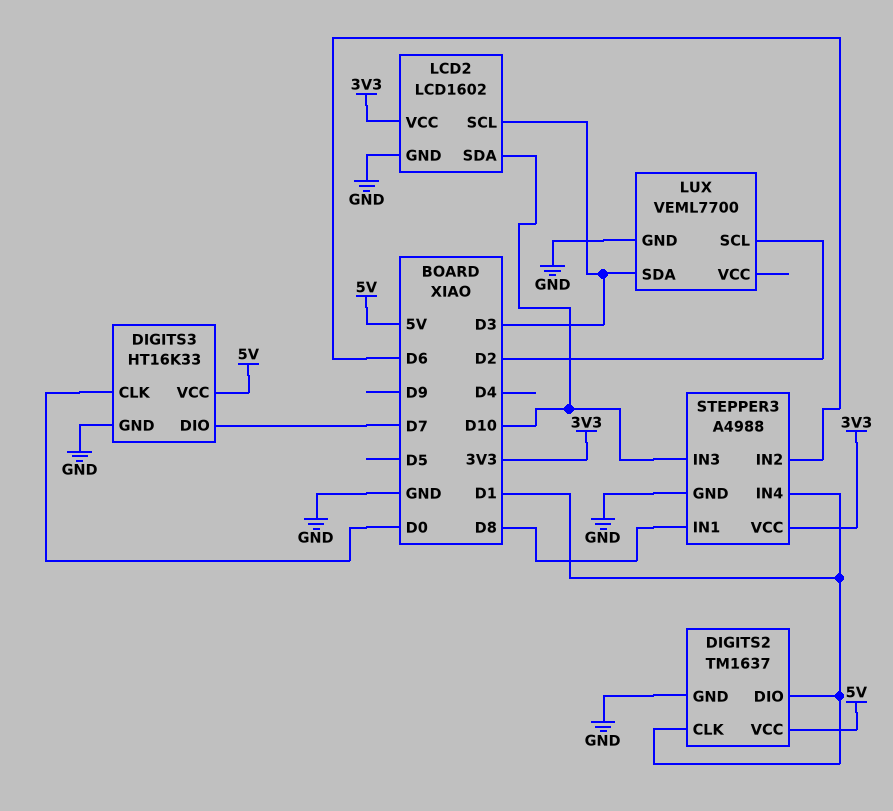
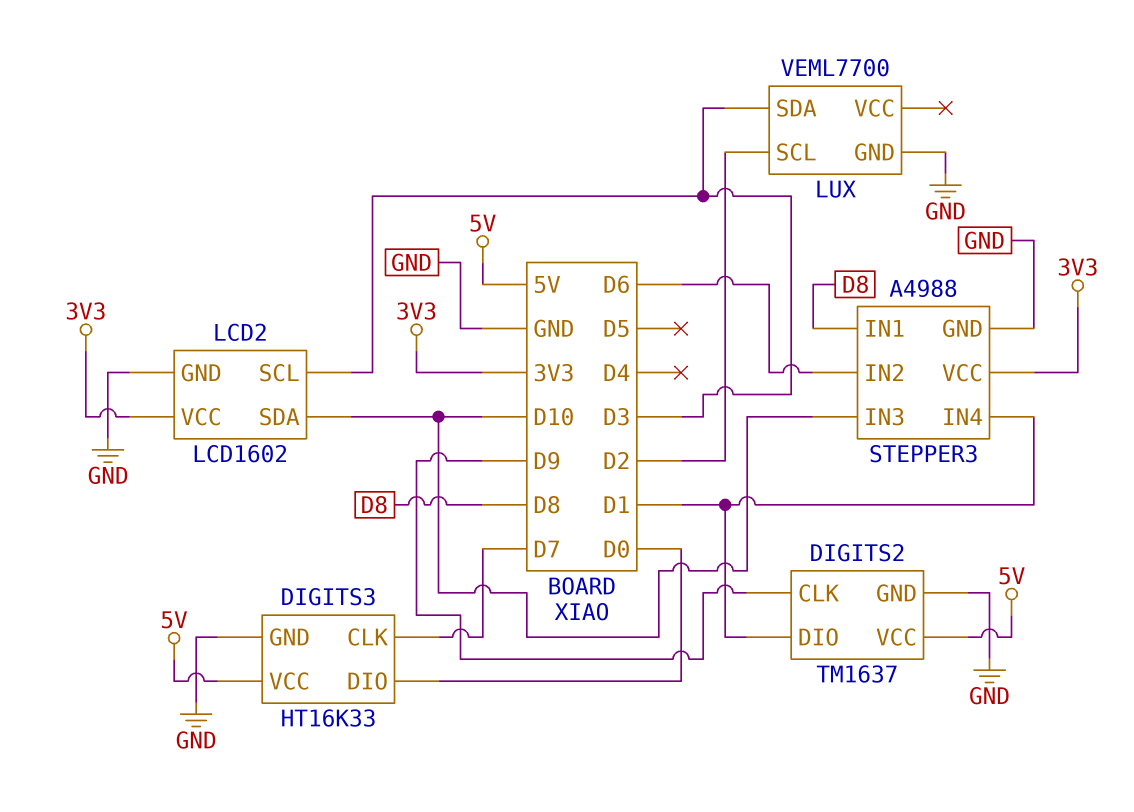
DIGITS2 pin CLK: D1 -> D9
DIGITS3 pin CLK: D0 -> D7
DIGITS3 pin DIO: D7 -> D0

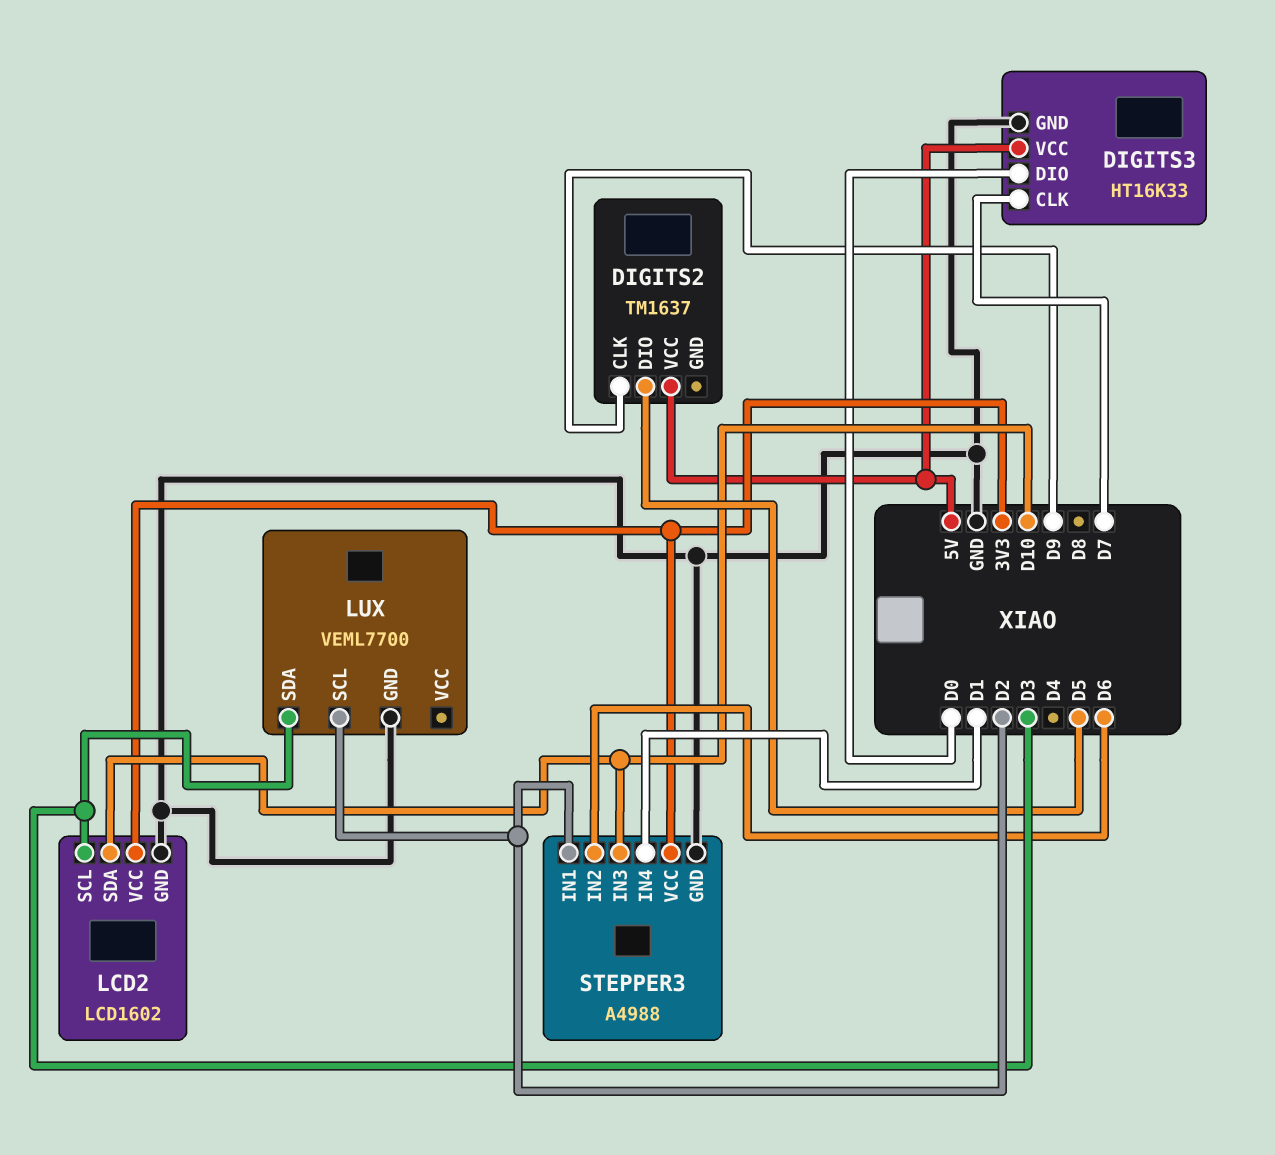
DIGITS2 pin DIO: D1 -> D5
DIGITS2 pin GND: GND -> none
STEPPER3 pin IN1: D8 -> D2

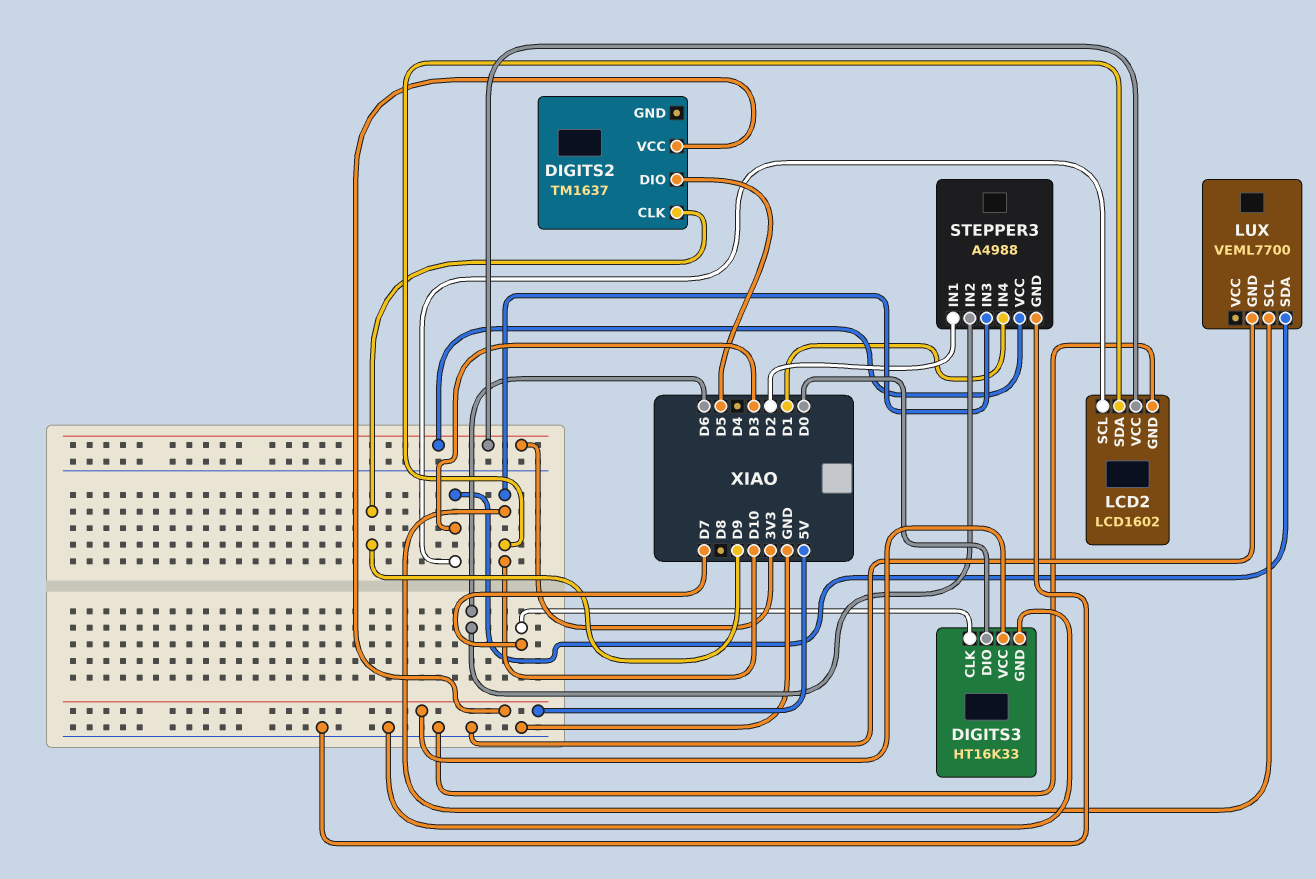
LUX pin SCL: D2 -> D10

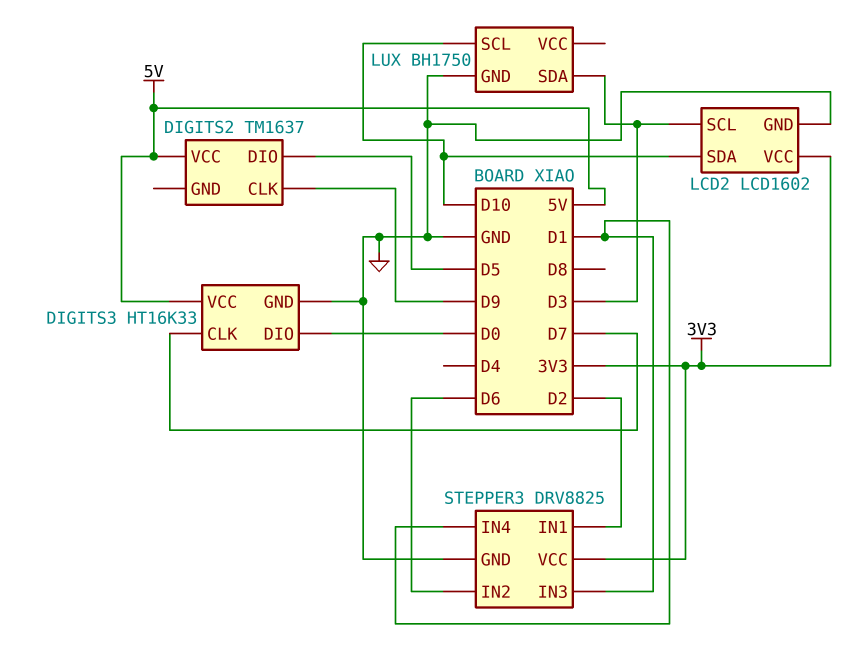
LUX: VEML7700 -> BH1750
STEPPER3: A4988 -> DRV8825
STEPPER3 pin IN3: D10 -> D1

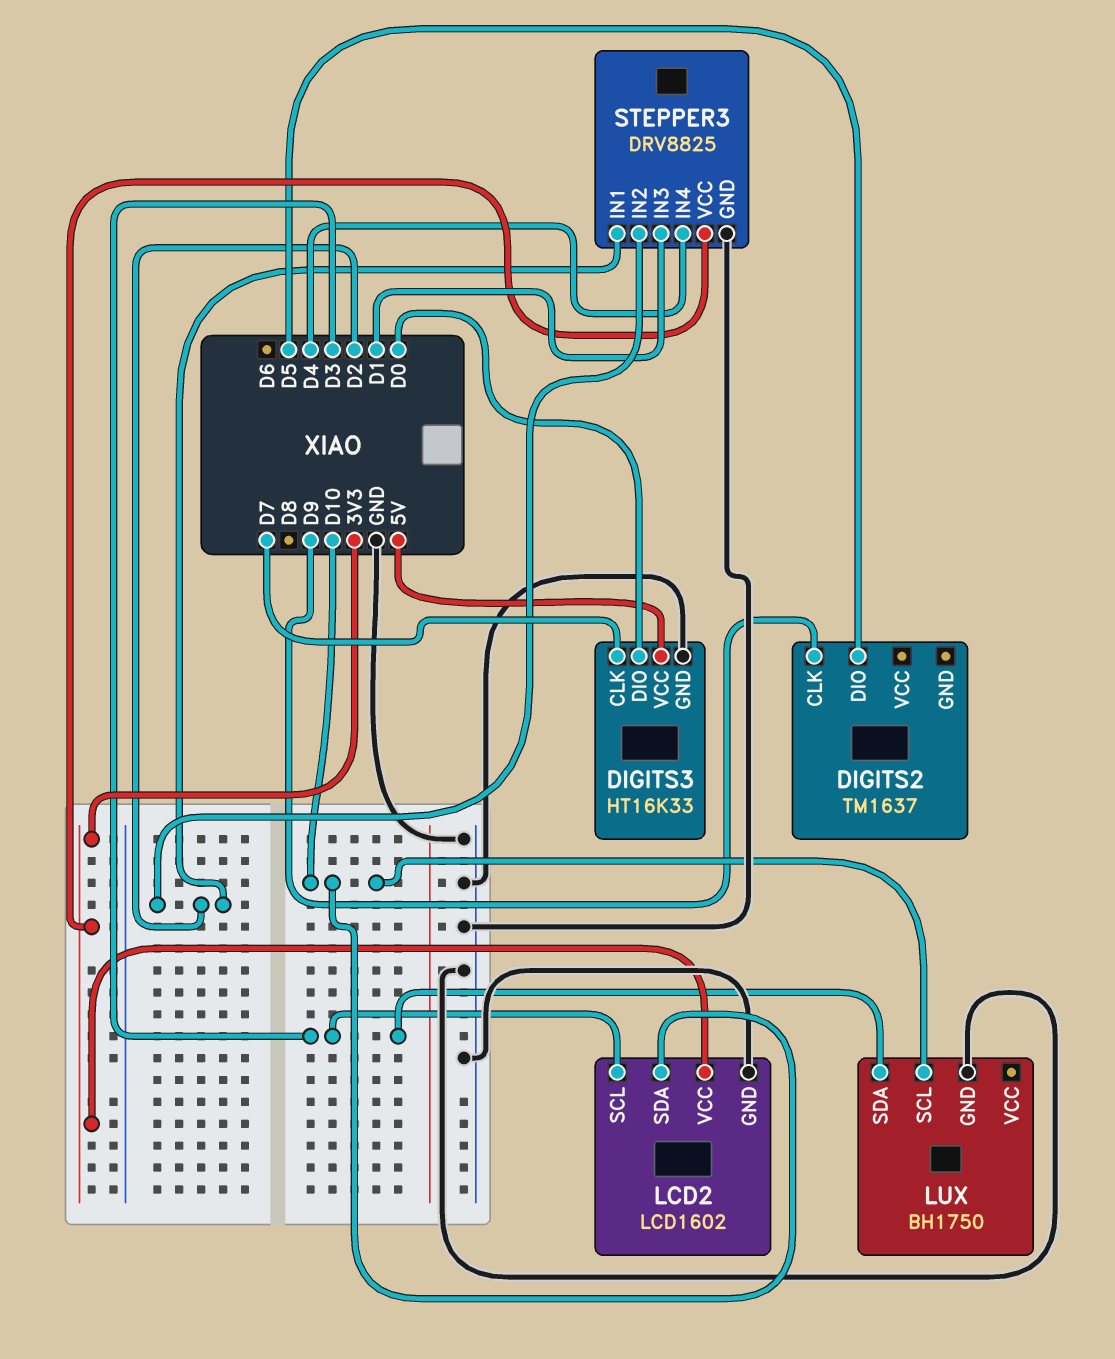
DIGITS2 pin VCC: 5V -> none
STEPPER3 pin IN2: D6 -> D2
STEPPER3 pin IN4: D1 -> D4

